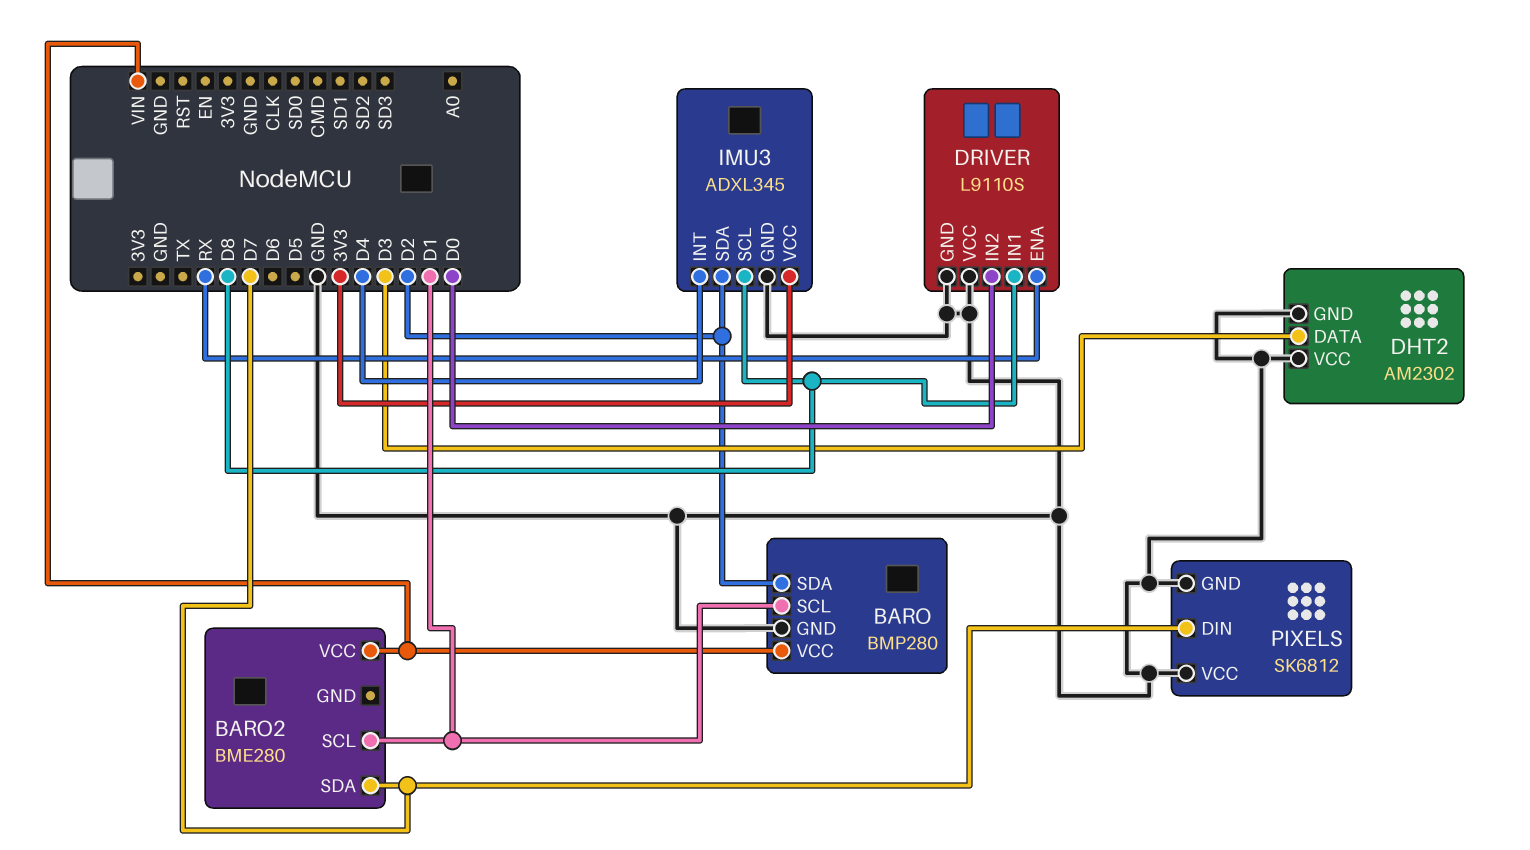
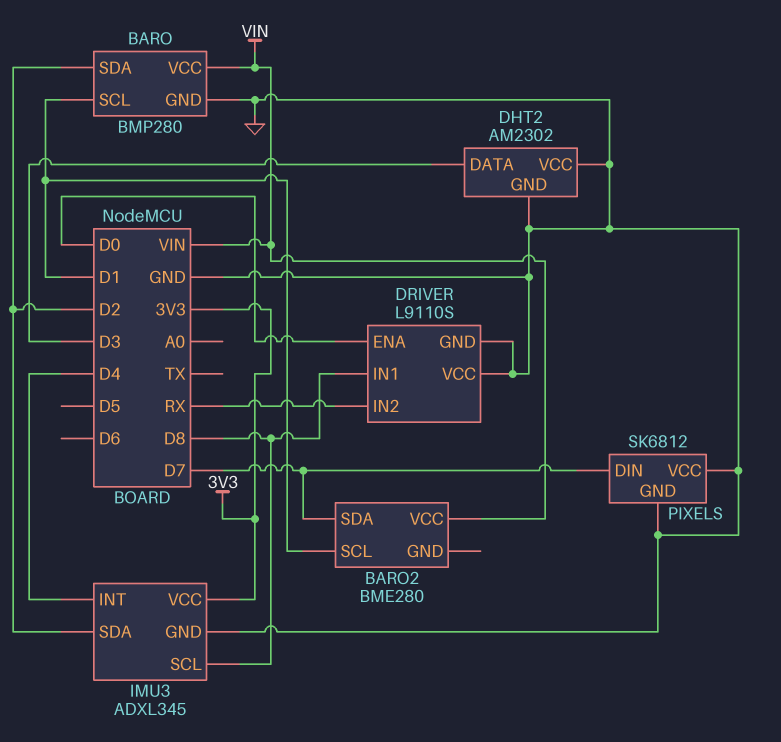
DRIVER pin ENA: RX -> D0
DRIVER pin IN2: D0 -> RX

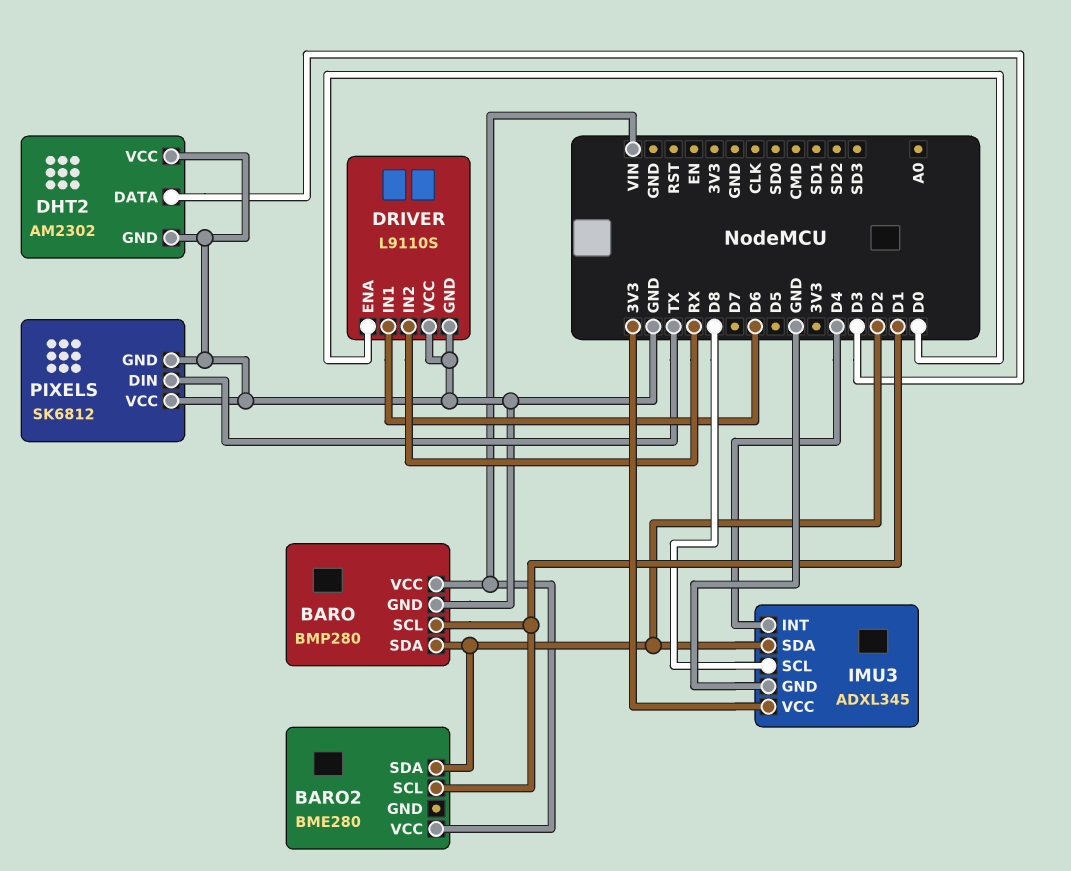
BARO2 pin SDA: D7 -> D2
DRIVER pin IN1: D8 -> D6
PIXELS pin DIN: D7 -> TX

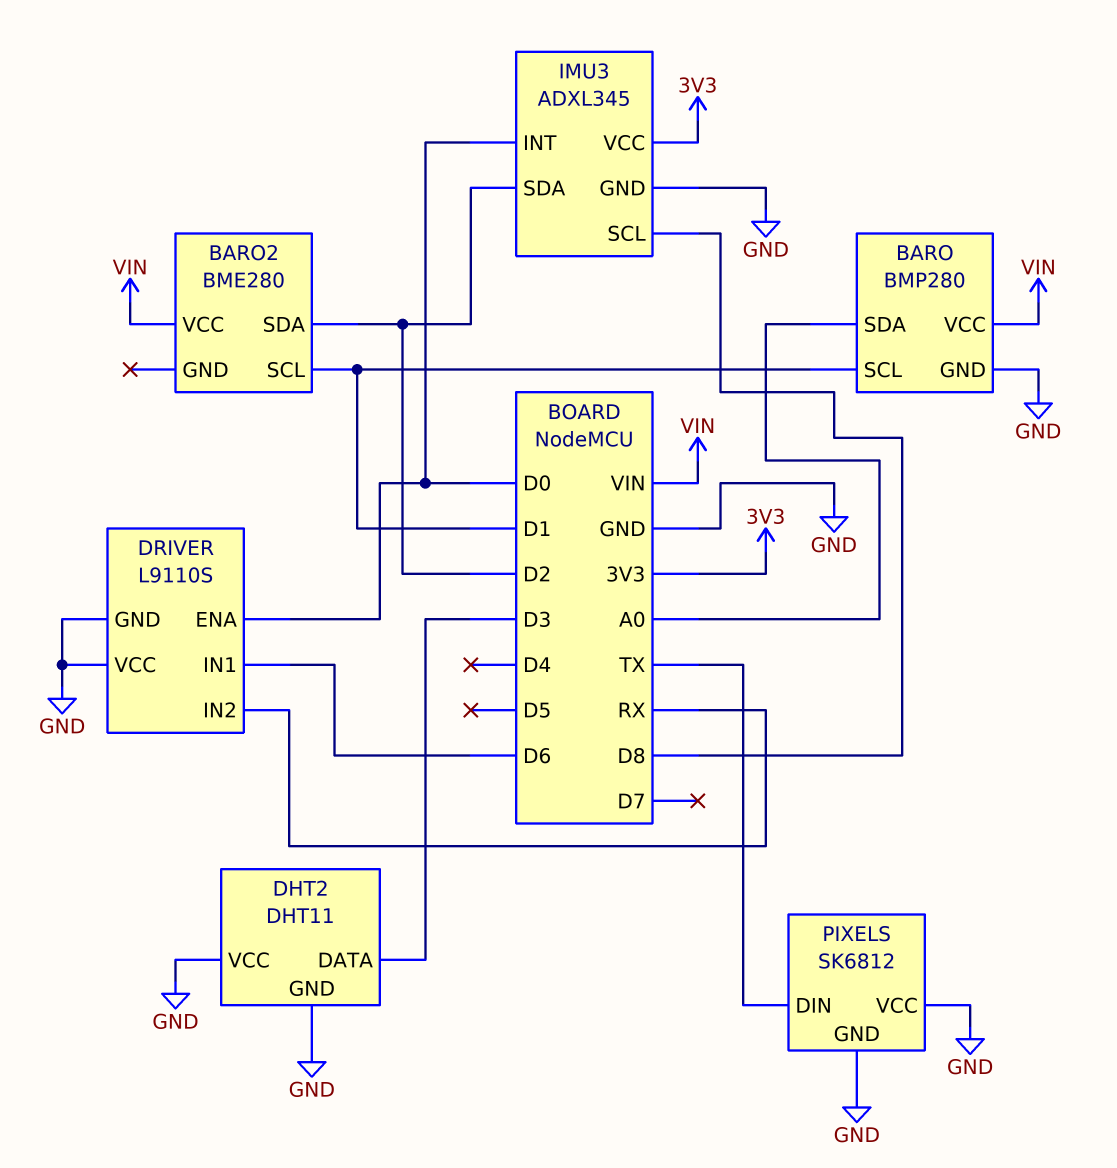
BARO pin SDA: D2 -> A0
DHT2: AM2302 -> DHT11
IMU3 pin INT: D4 -> D0

